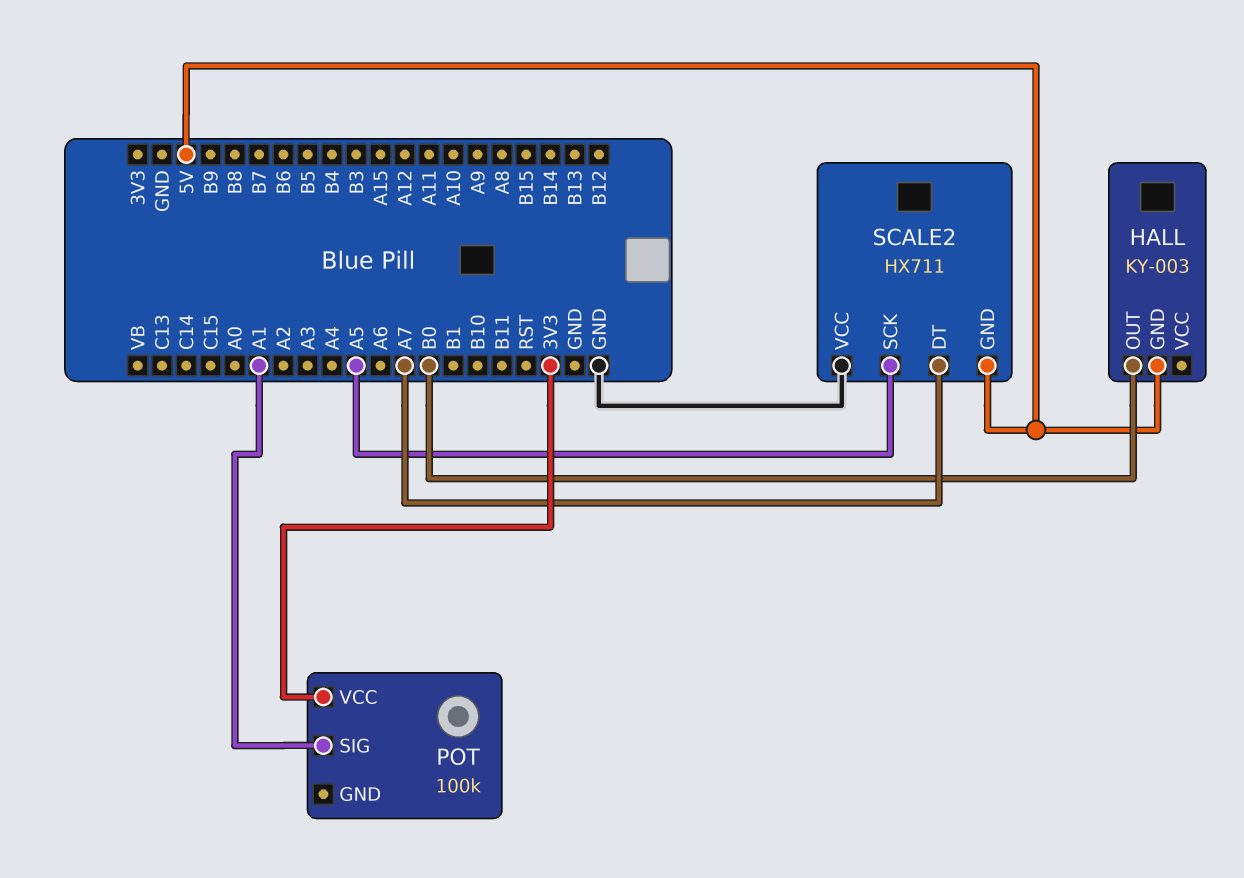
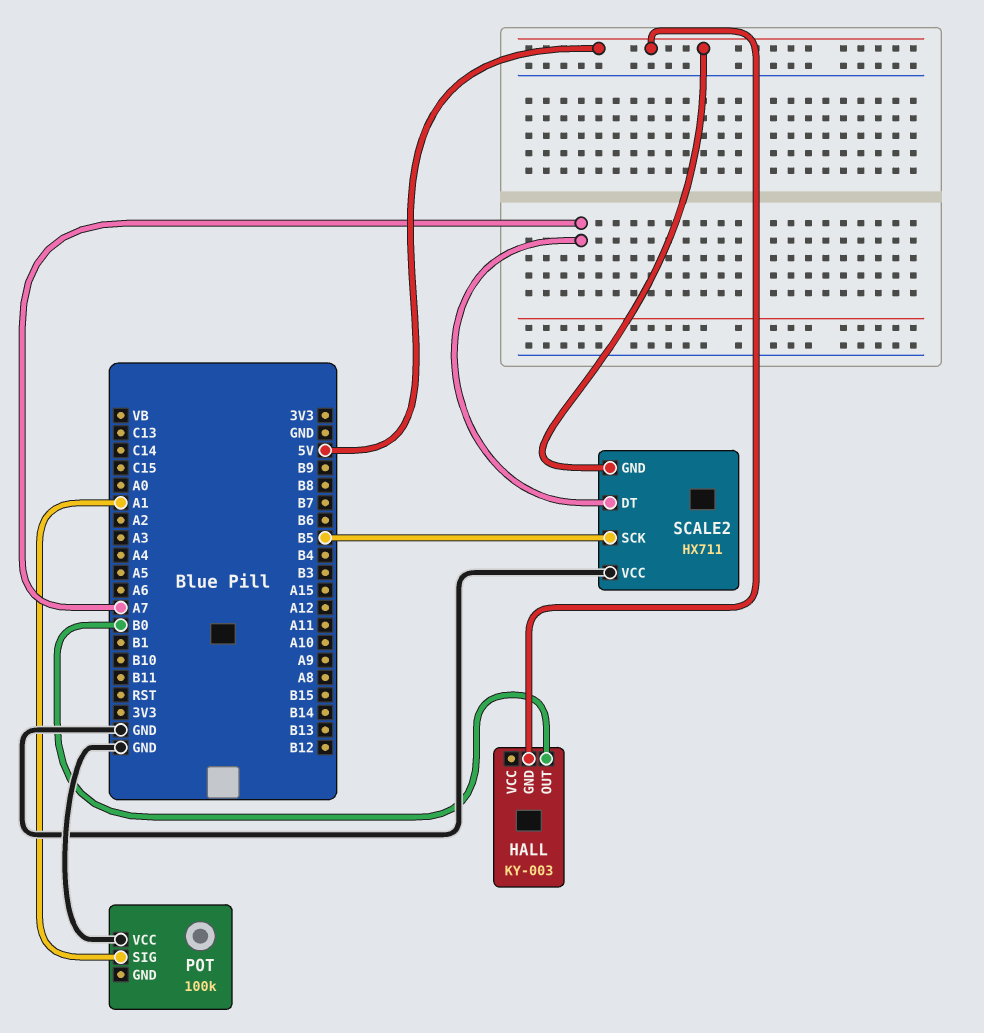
POT pin VCC: 3V3 -> GND
SCALE2 pin SCK: A5 -> B5

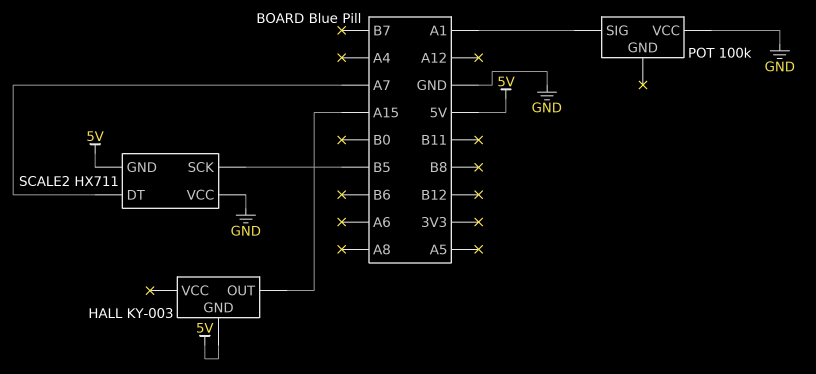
HALL pin OUT: B0 -> A15

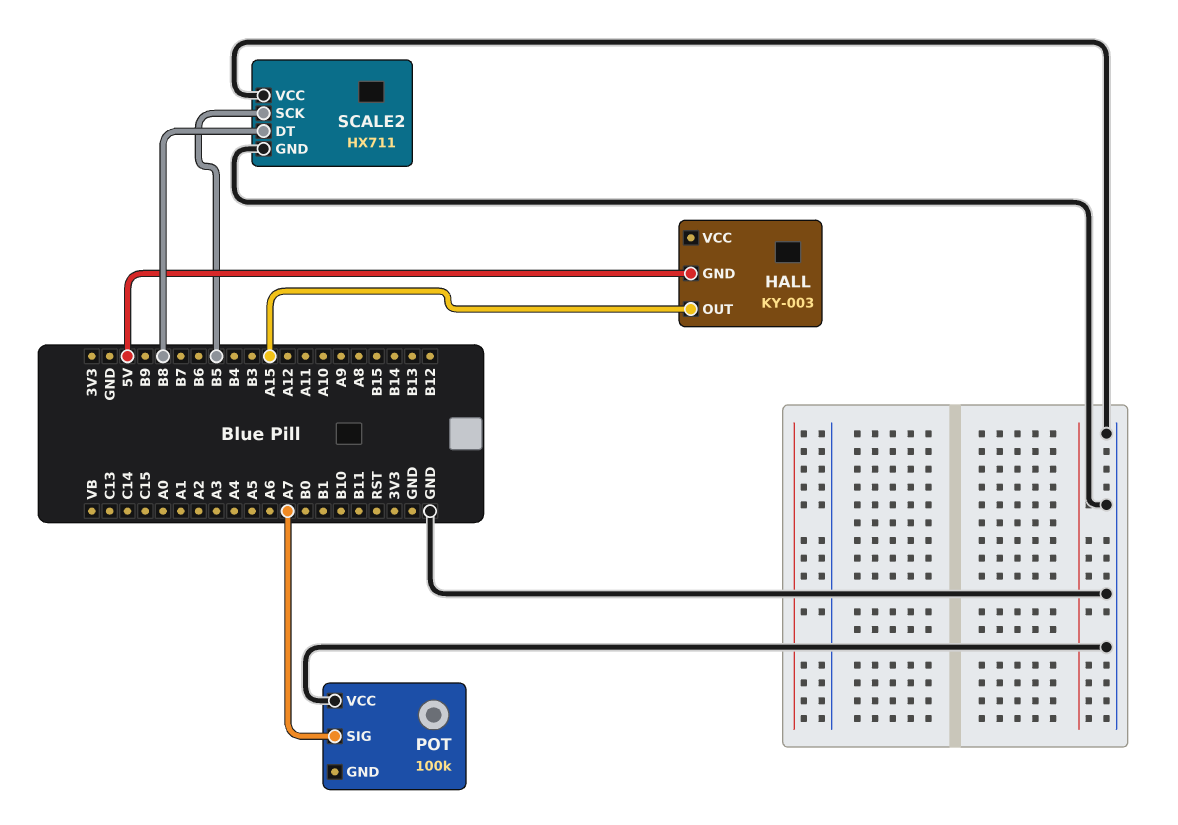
POT pin SIG: A1 -> A7
SCALE2 pin DT: A7 -> B8
SCALE2 pin GND: 5V -> GND

